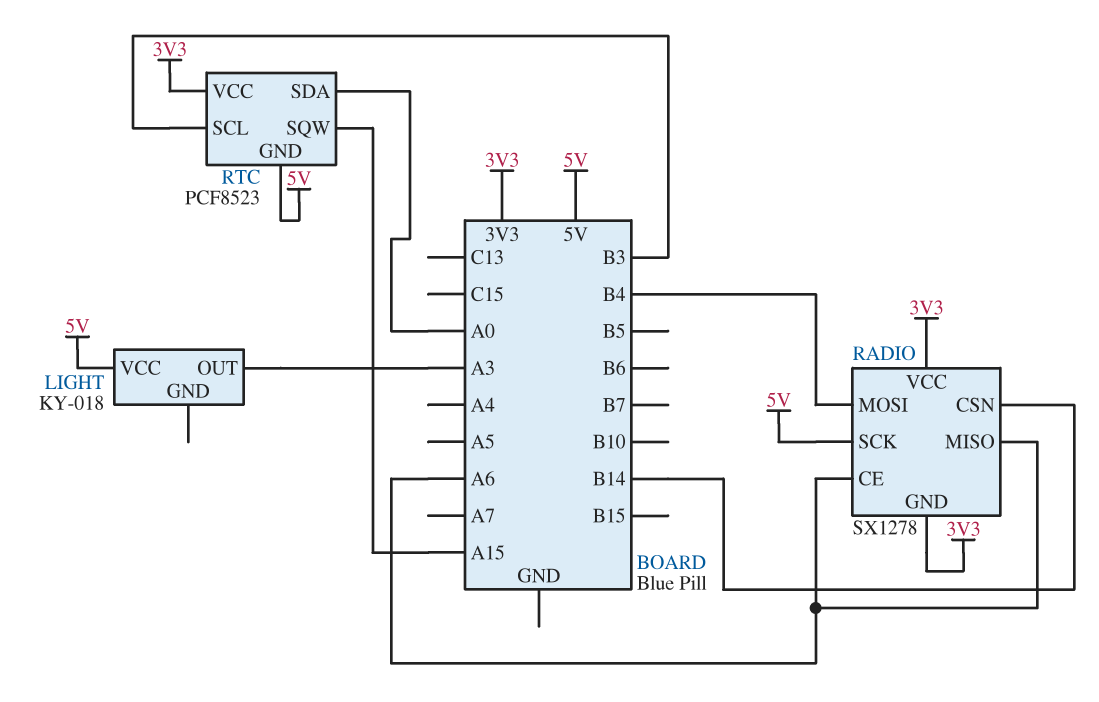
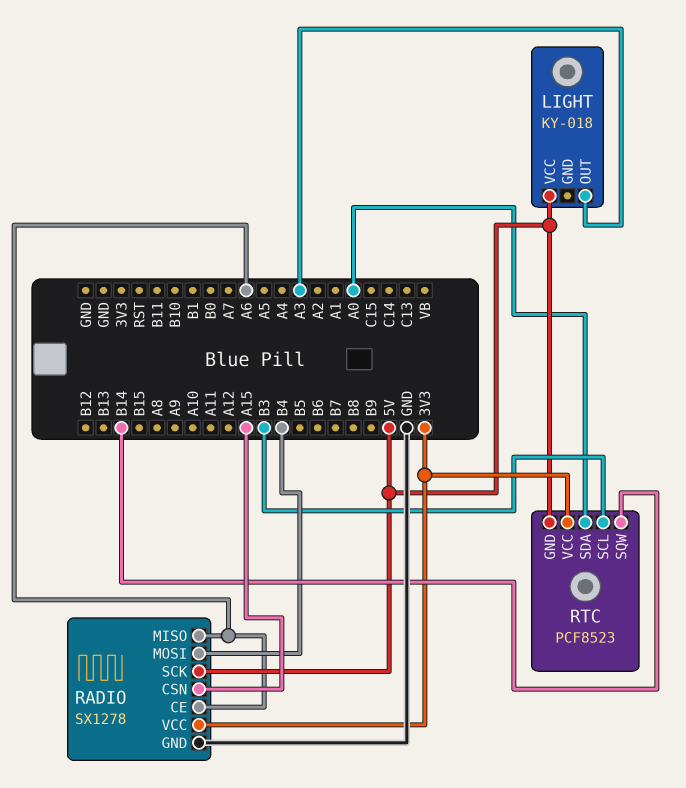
RADIO pin CSN: B14 -> A15
RADIO pin GND: 3V3 -> GND
RTC pin SQW: A15 -> B14

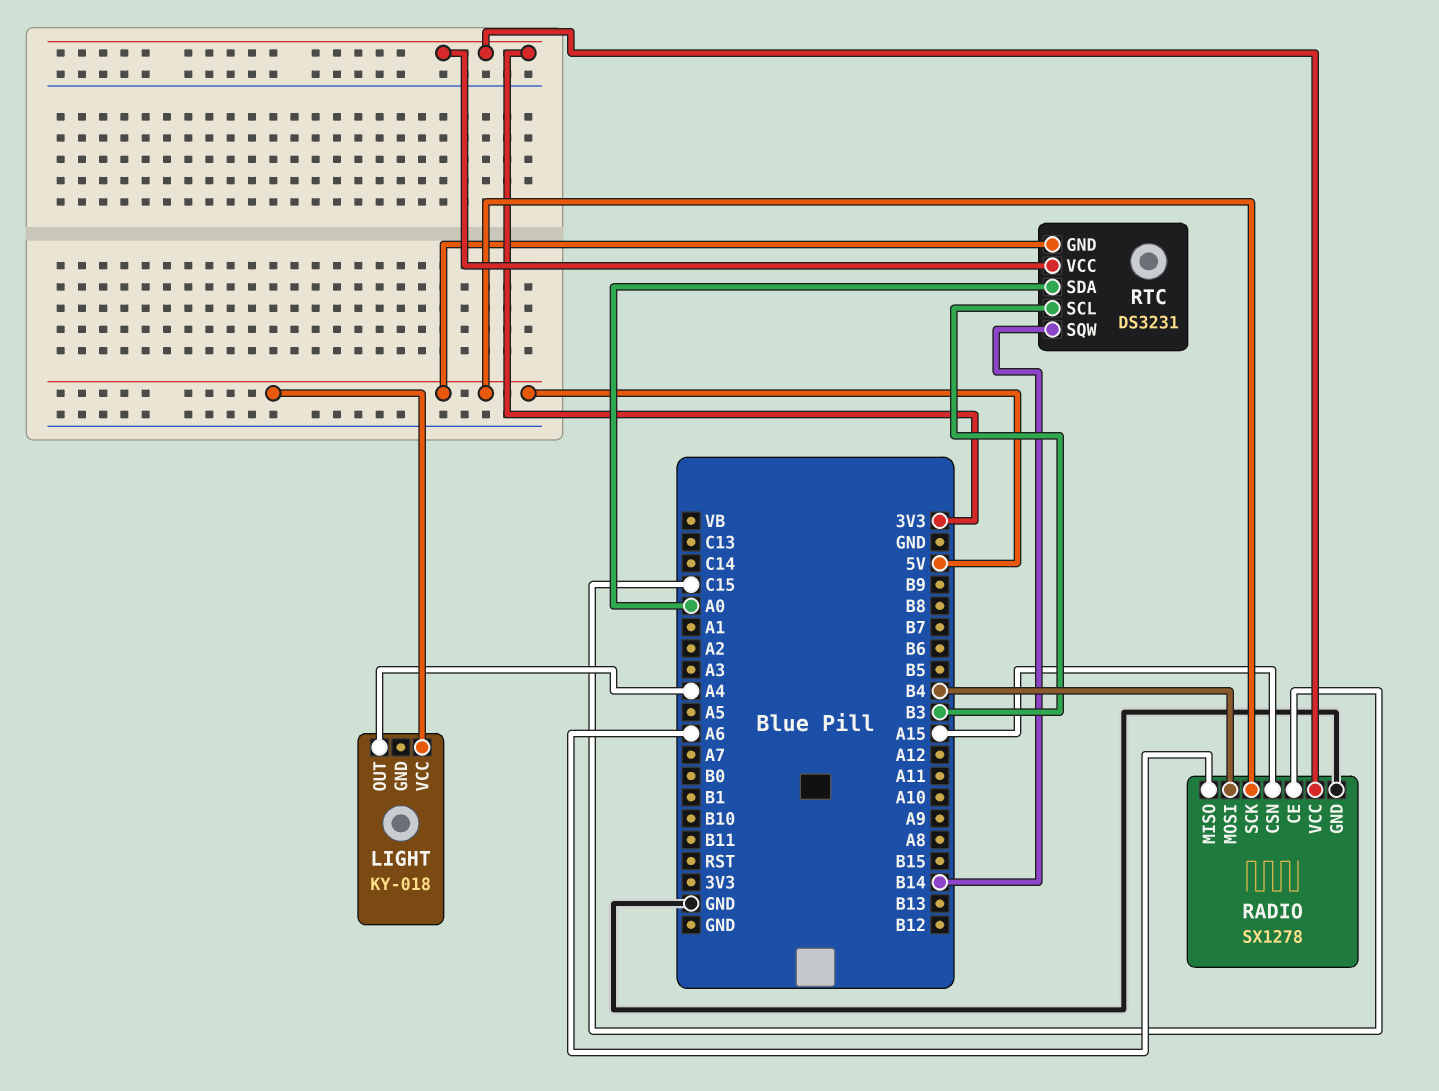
LIGHT pin OUT: A3 -> A4
RADIO pin CE: A6 -> C15
RTC: PCF8523 -> DS3231

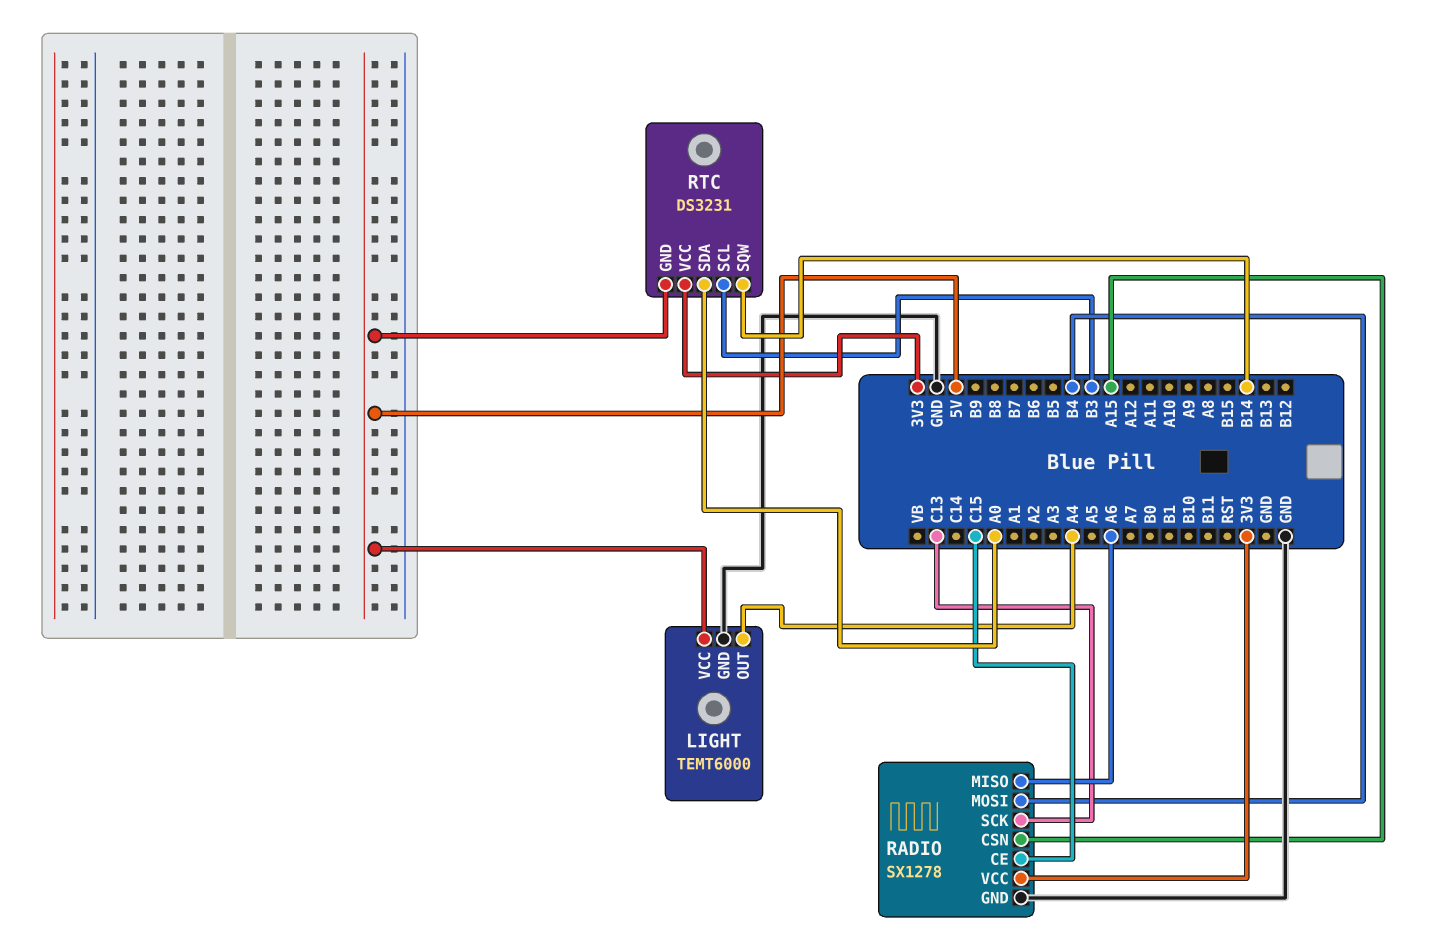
LIGHT: KY-018 -> TEMT6000
LIGHT pin GND: none -> GND
RADIO pin SCK: 5V -> C13

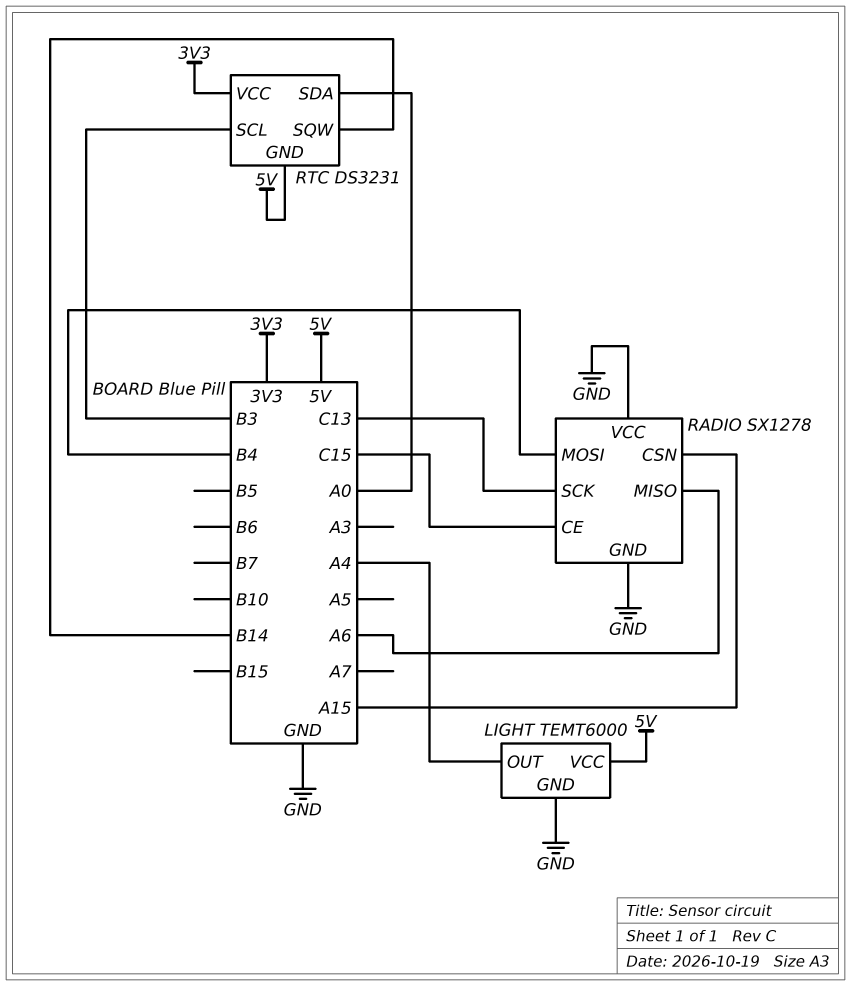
RADIO pin VCC: 3V3 -> GND

